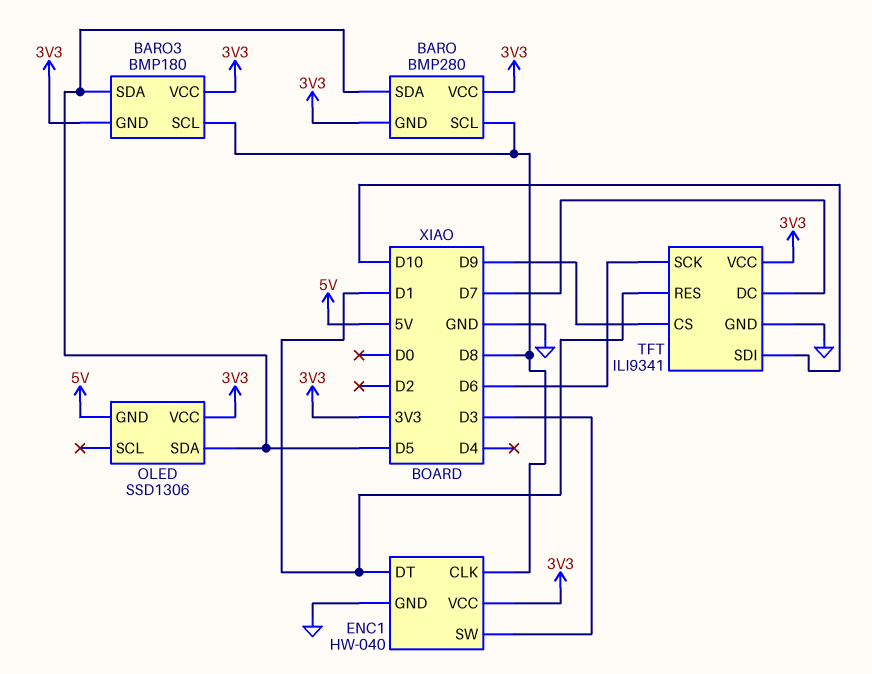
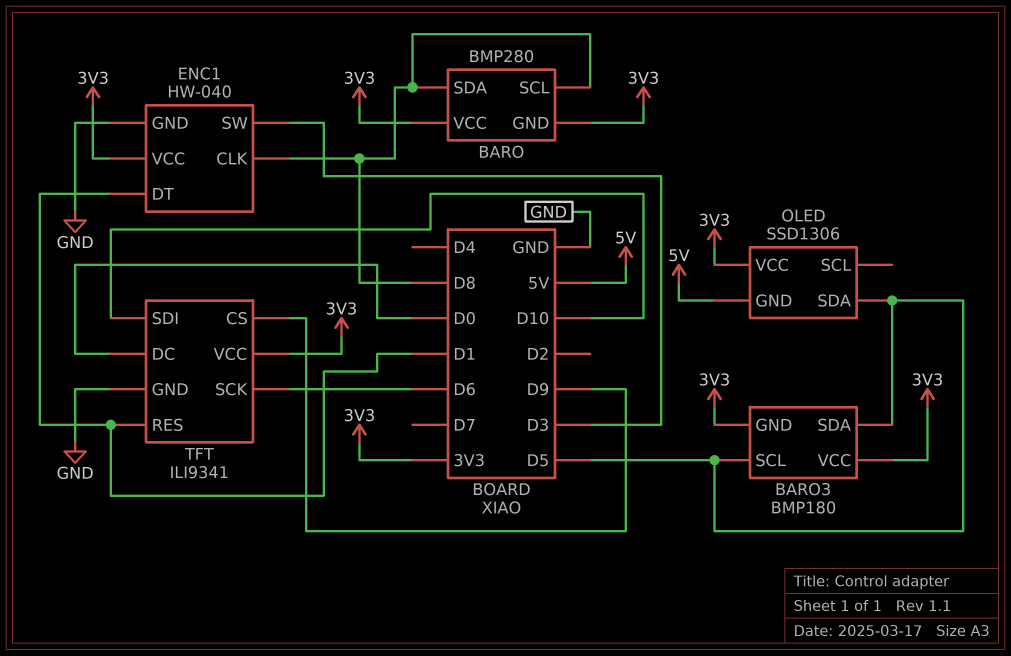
BARO pin SDA: D5 -> D8
BARO3 pin SCL: D8 -> D5
TFT pin DC: D7 -> D0

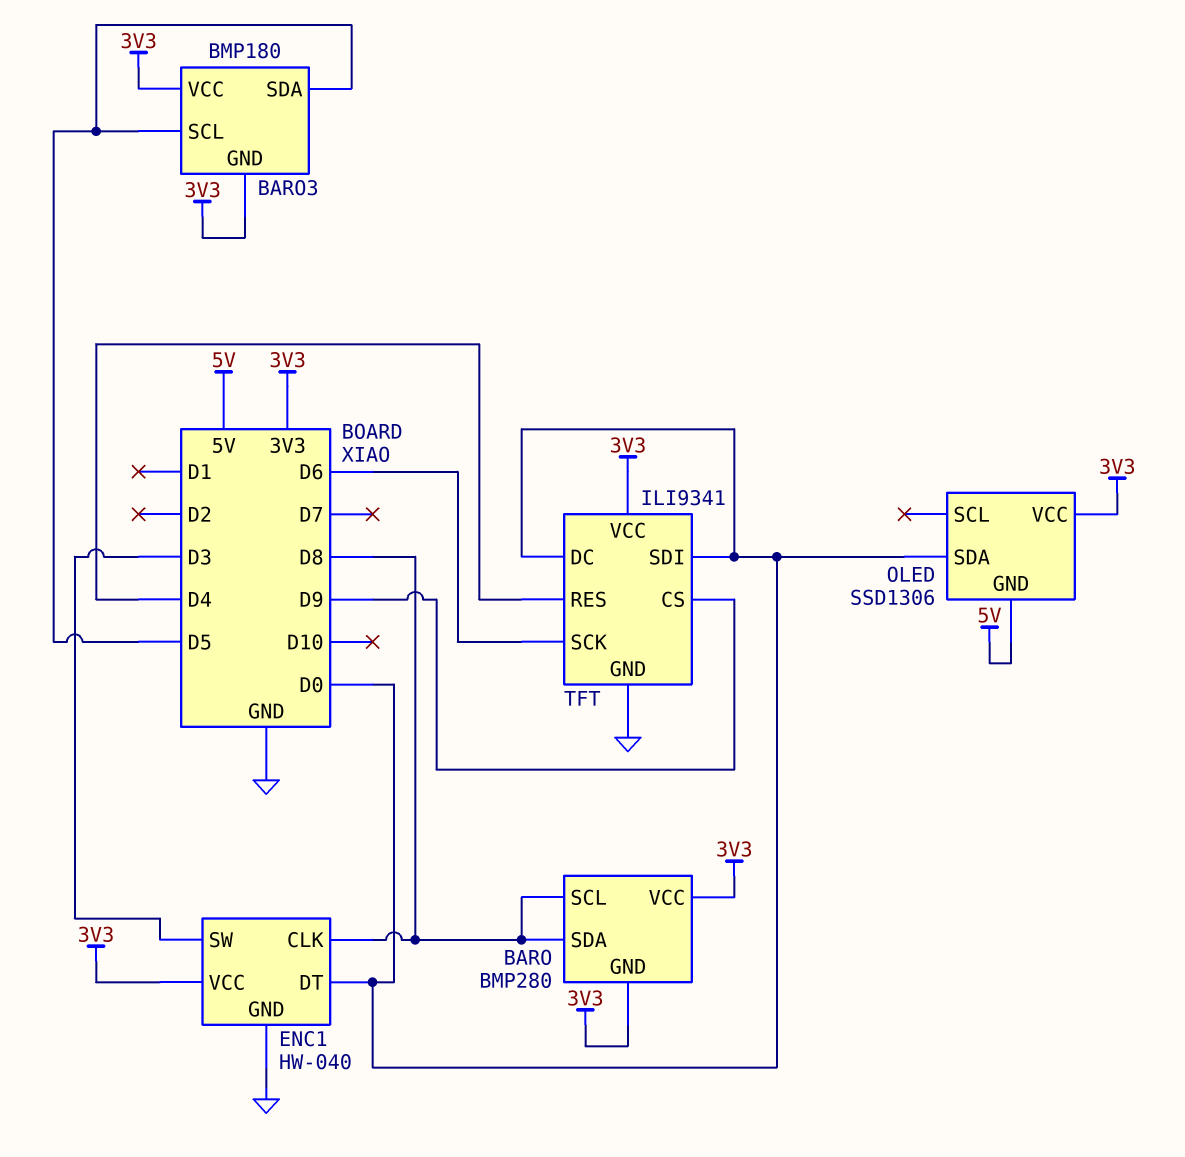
ENC1 pin DT: D1 -> D0
OLED pin SDA: D5 -> D0
TFT pin RES: D1 -> D4
TFT pin SDI: D10 -> D0

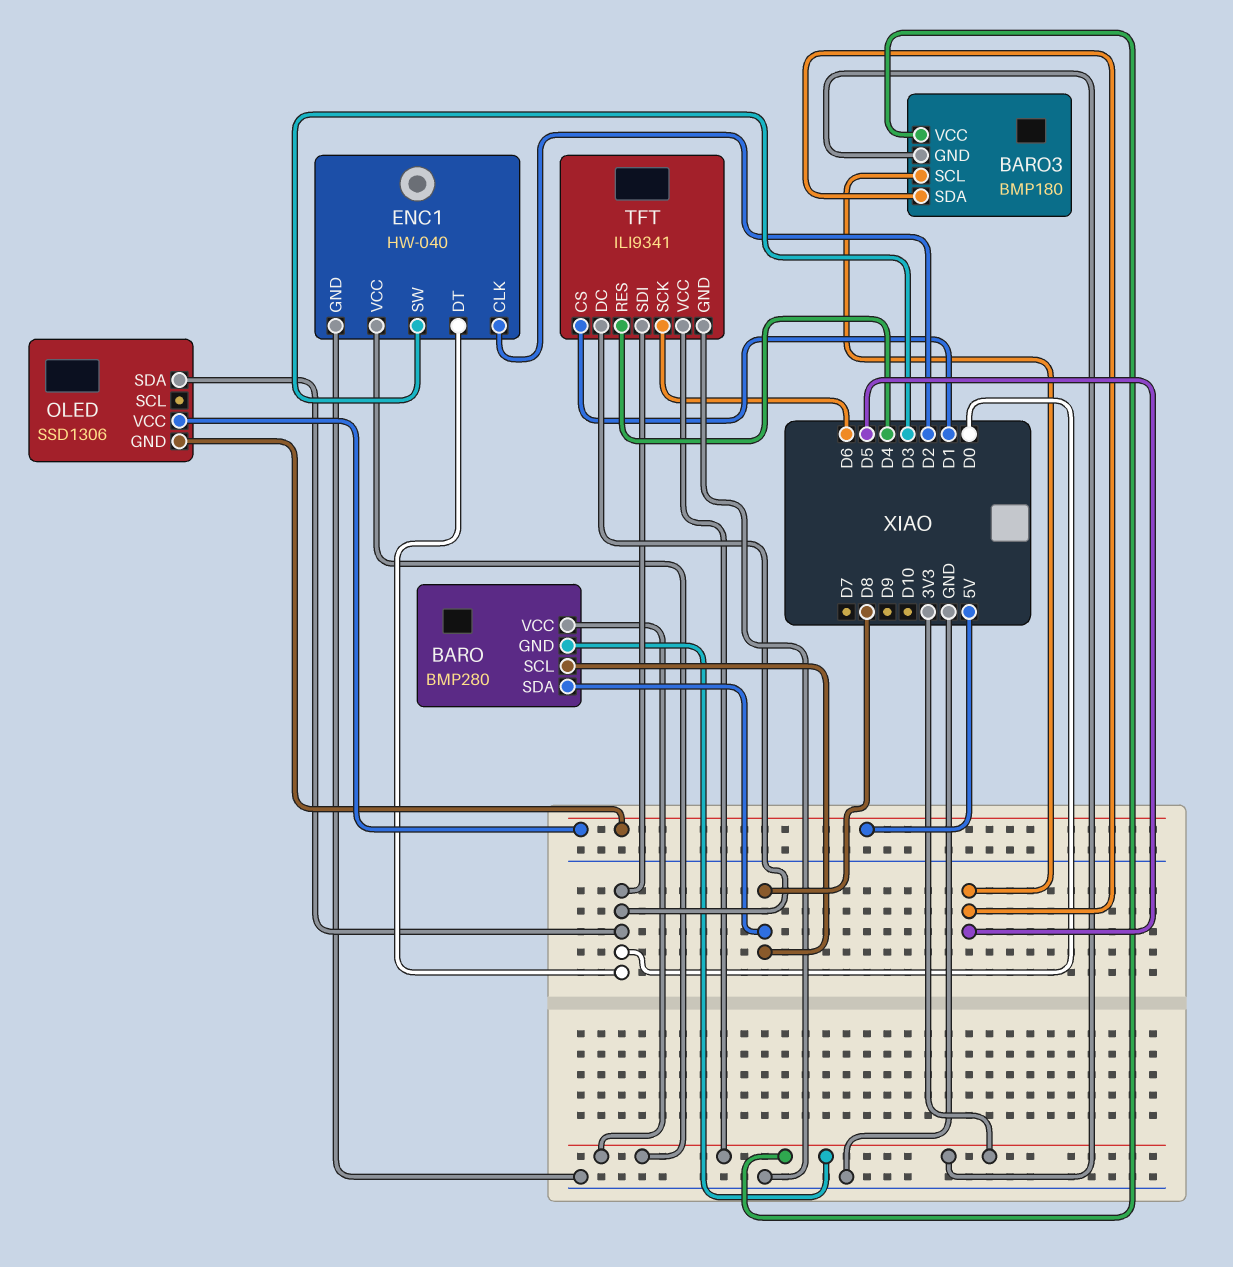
ENC1 pin CLK: D8 -> D2
OLED pin VCC: 3V3 -> 5V
TFT pin CS: D9 -> D1

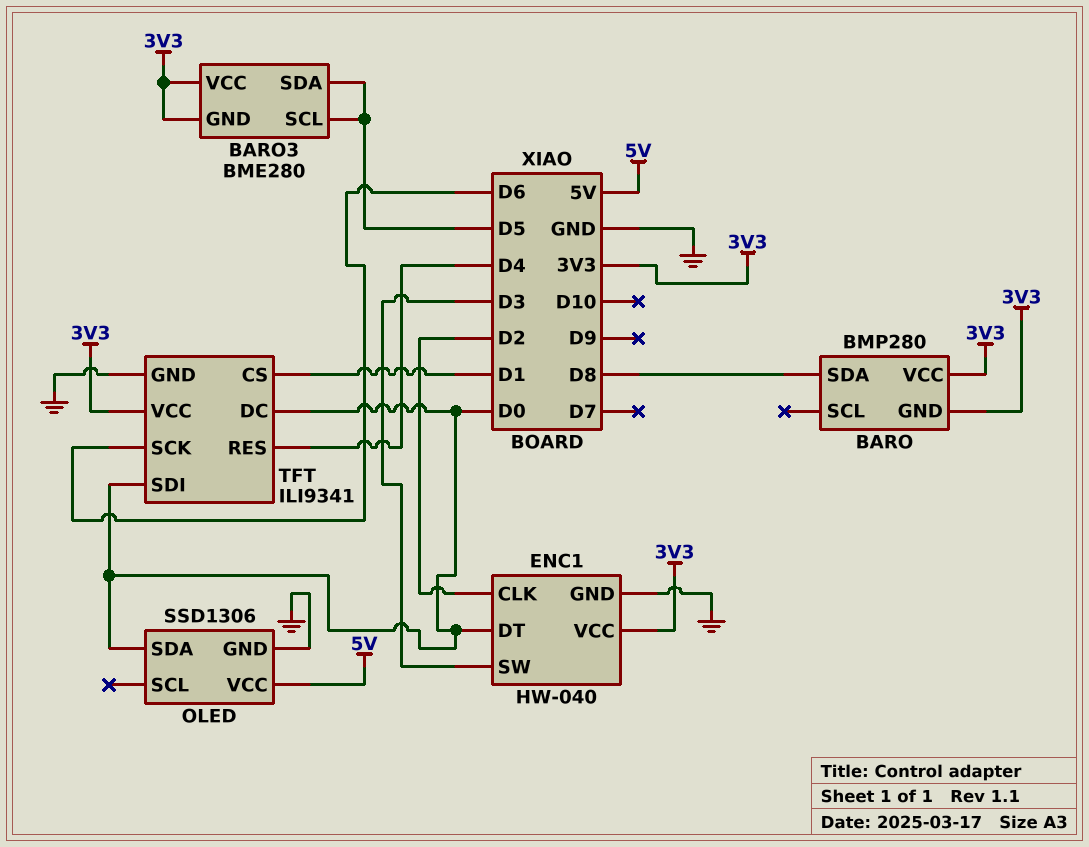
BARO pin SCL: D8 -> none
BARO3: BMP180 -> BME280
OLED pin GND: 5V -> GND

